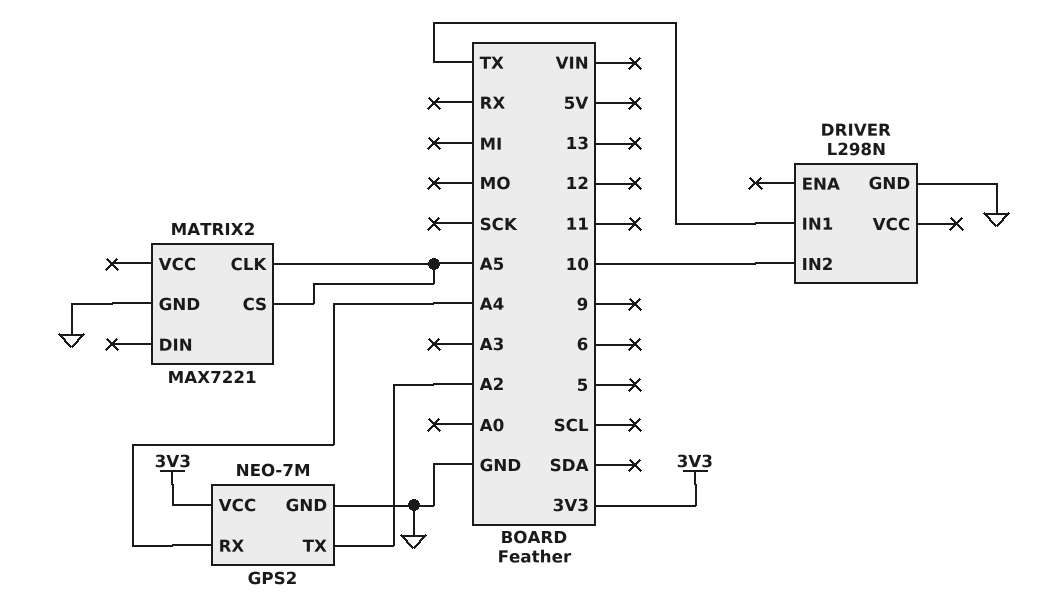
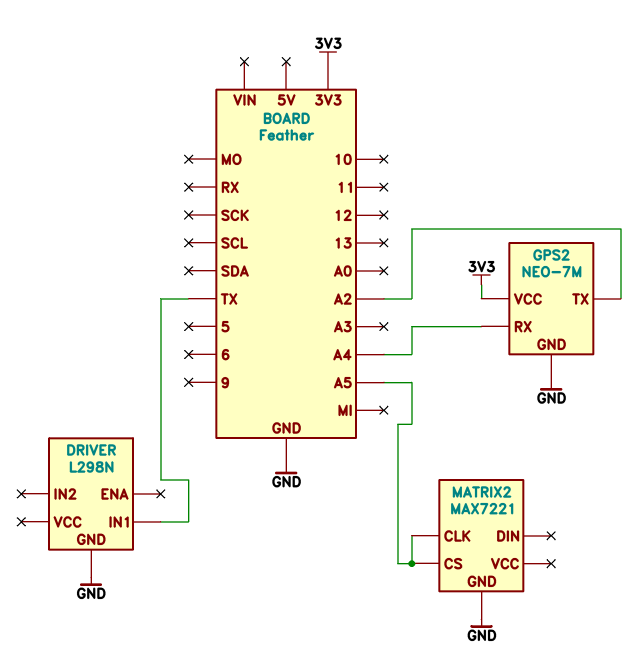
DRIVER pin IN2: 10 -> none

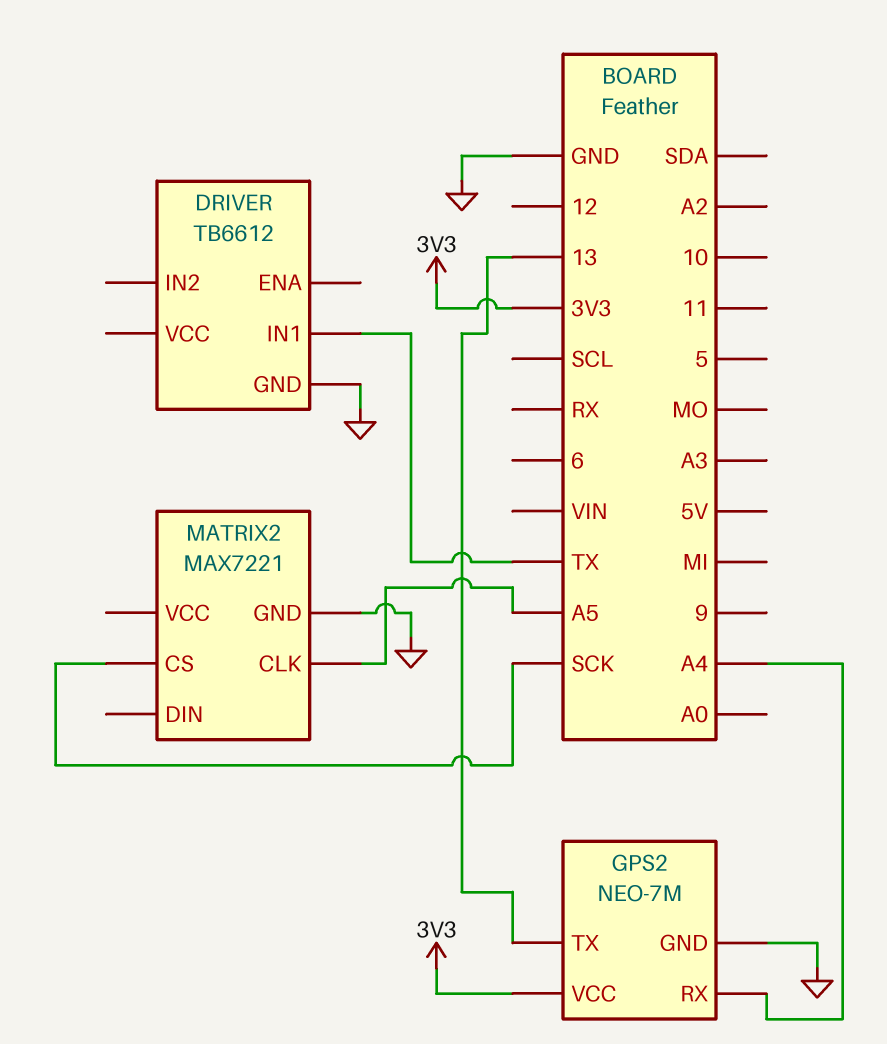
DRIVER: L298N -> TB6612
GPS2 pin TX: A2 -> 13
MATRIX2 pin CS: A5 -> SCK

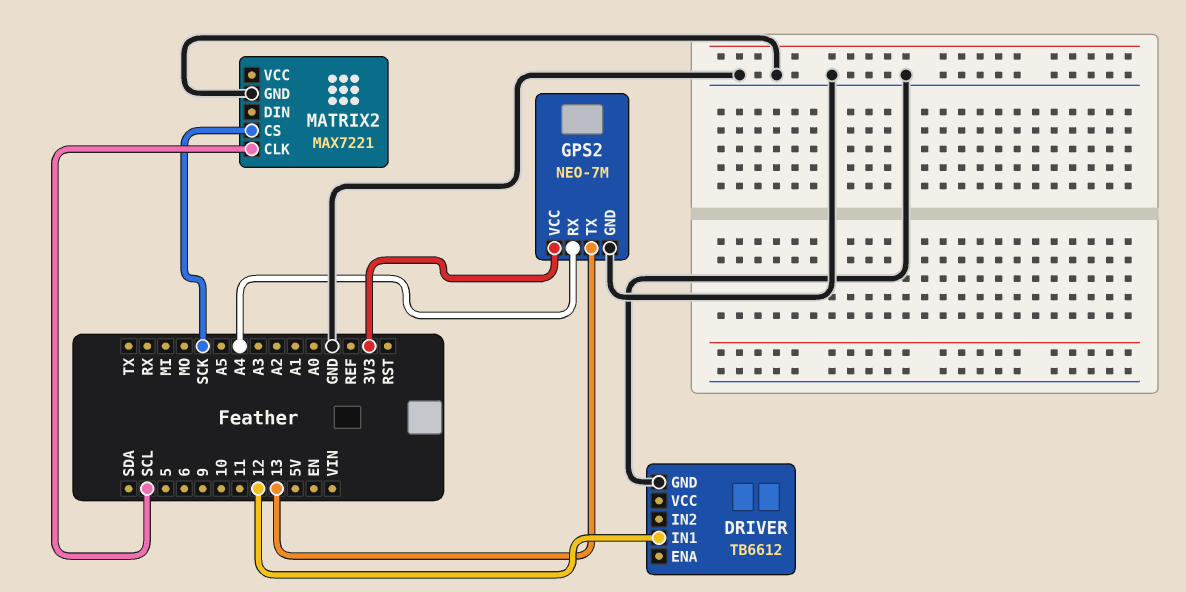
DRIVER pin IN1: TX -> 12
MATRIX2 pin CLK: A5 -> SCL

